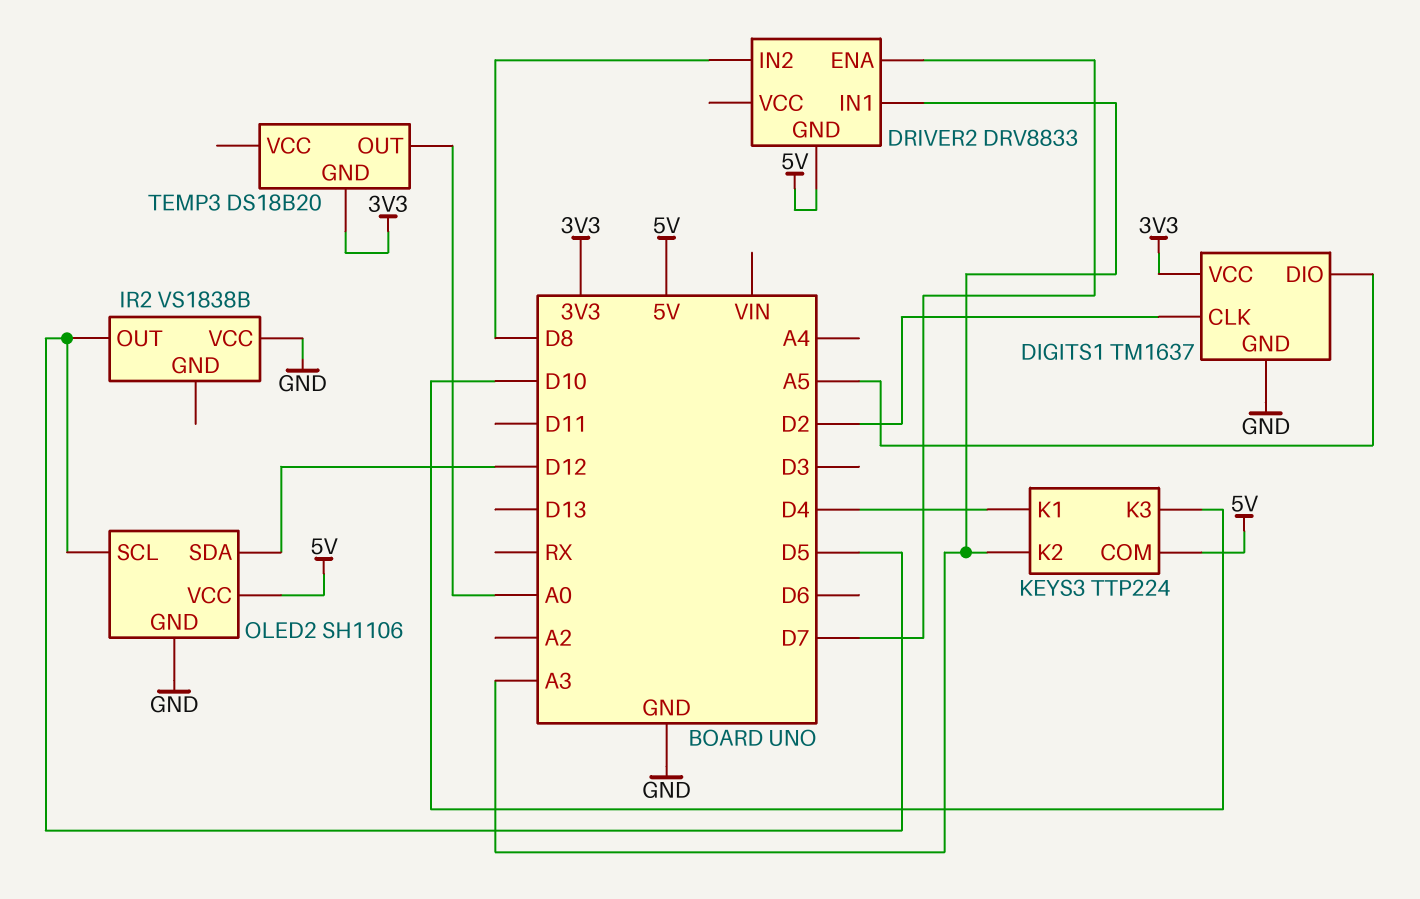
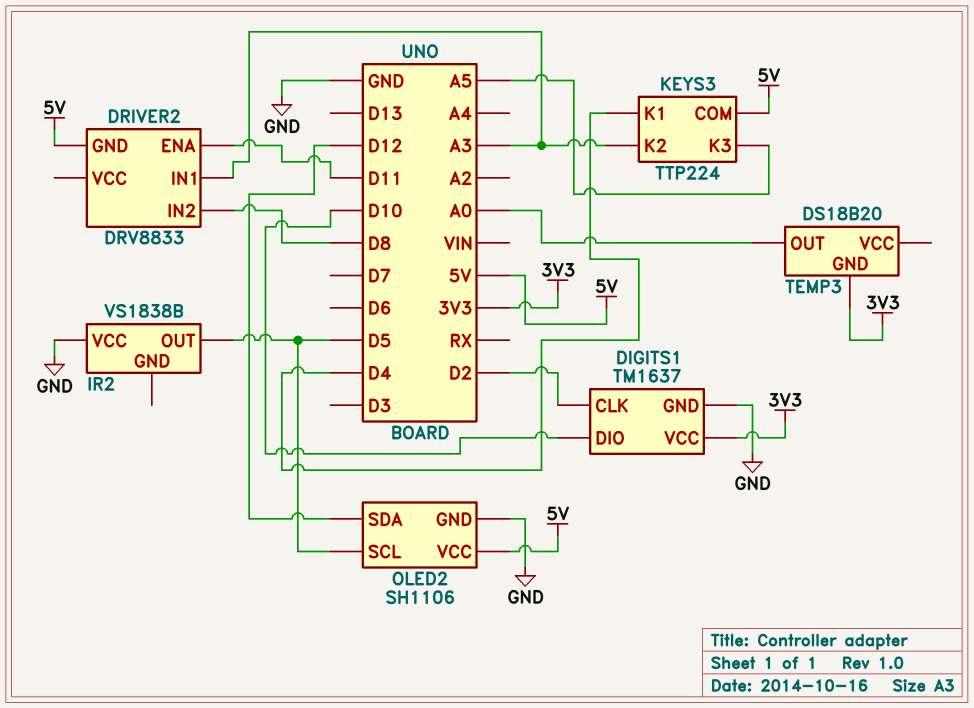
DIGITS1 pin DIO: A5 -> D10
DRIVER2 pin ENA: D7 -> D11
KEYS3 pin K3: D10 -> A5

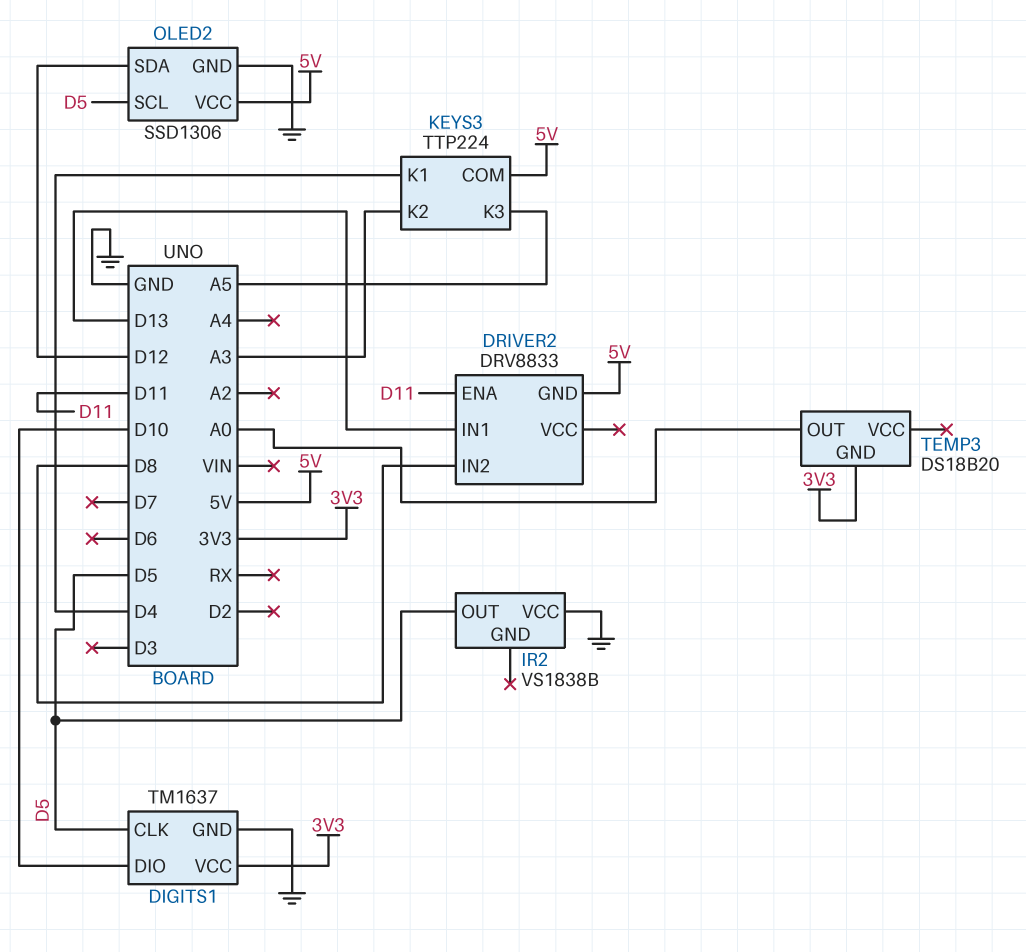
DIGITS1 pin CLK: D2 -> D5
DRIVER2 pin IN1: A3 -> D13
OLED2: SH1106 -> SSD1306

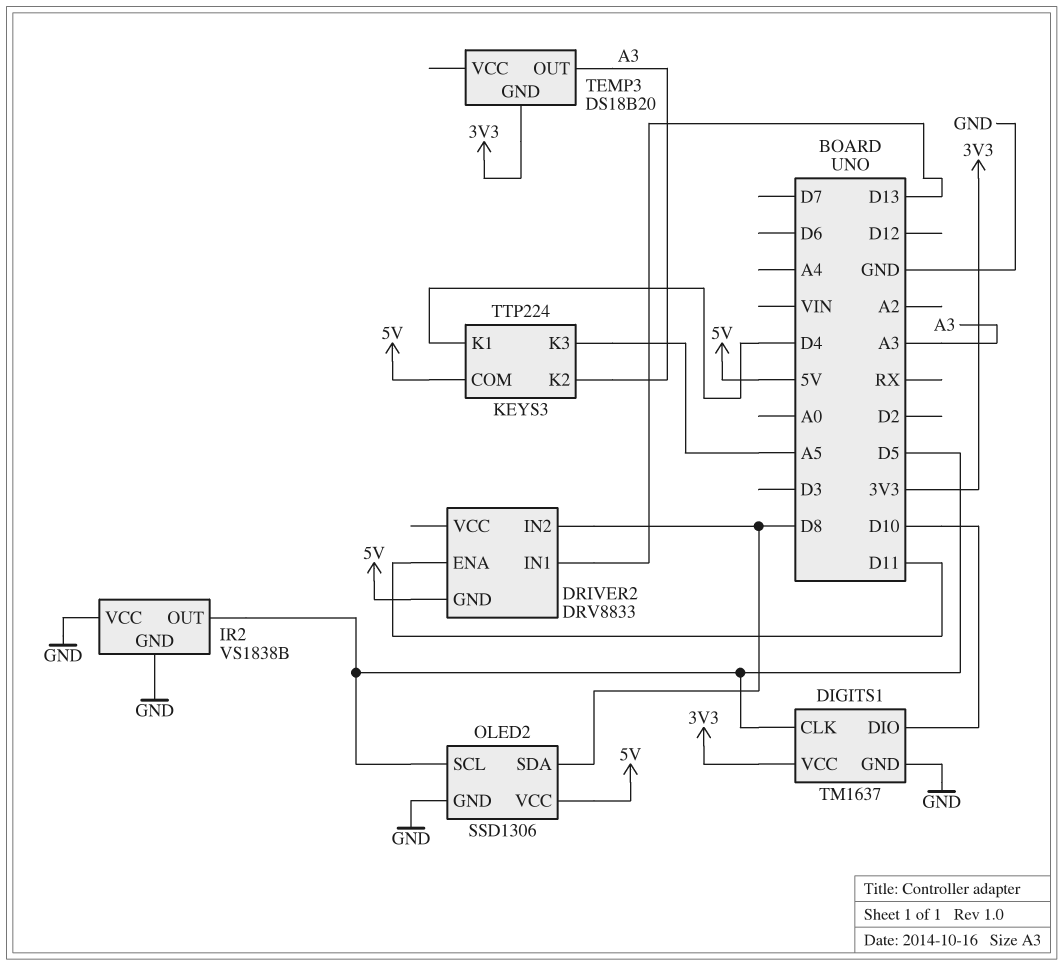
IR2 pin GND: none -> GND
OLED2 pin SDA: D12 -> D8
TEMP3 pin OUT: A0 -> A3

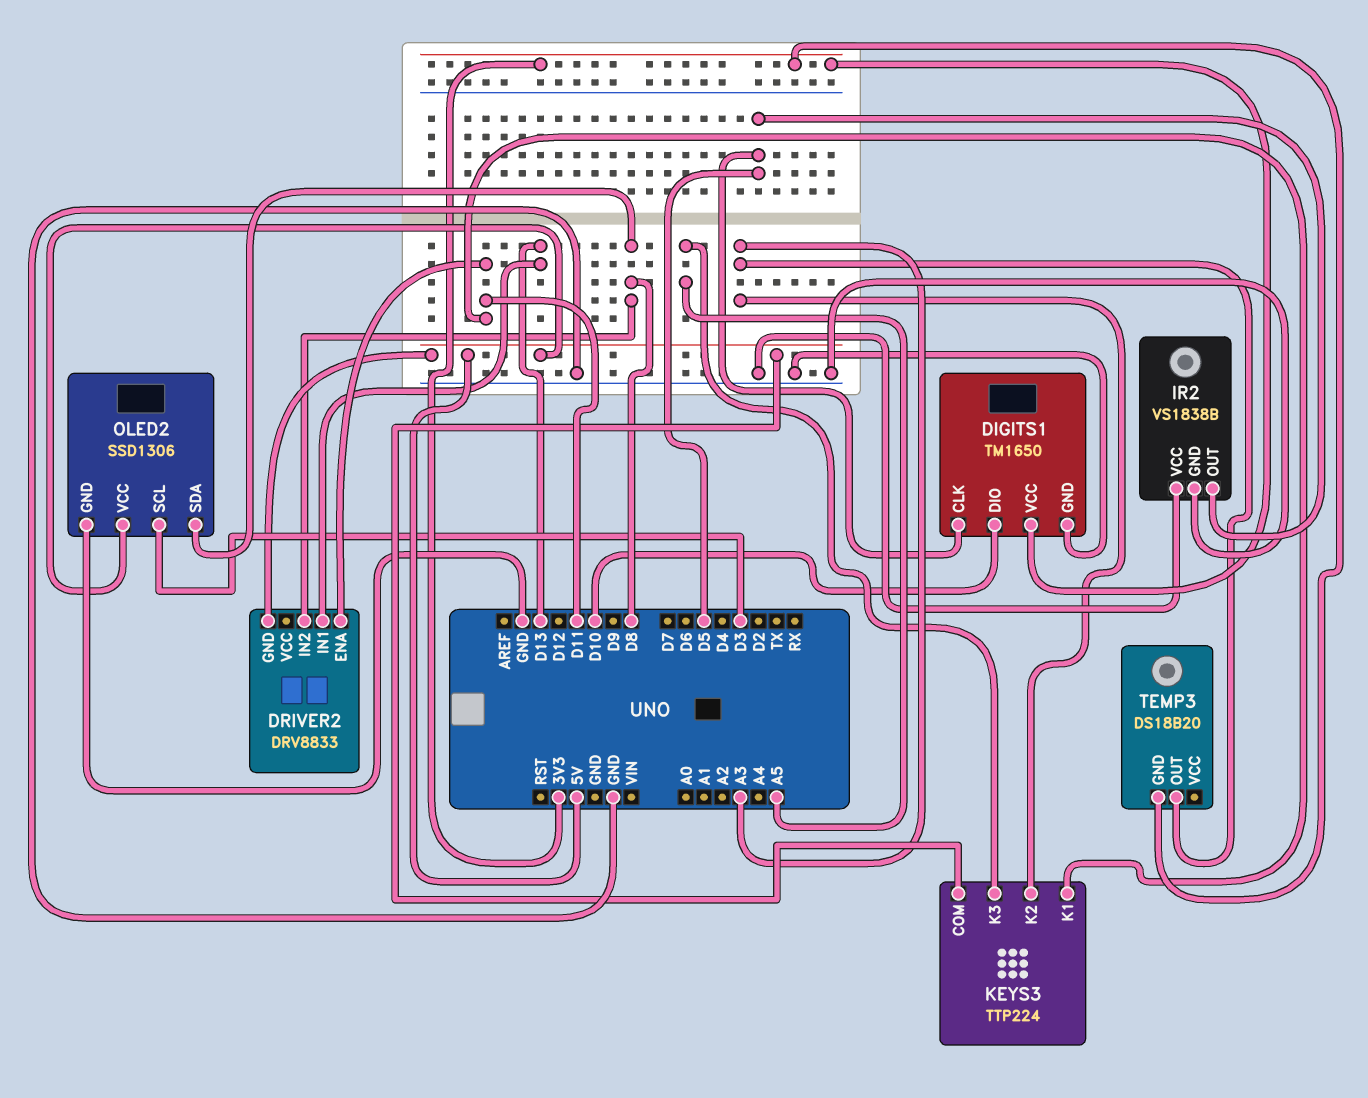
DIGITS1: TM1637 -> TM1650
KEYS3 pin K1: D4 -> D11
OLED2 pin SCL: D5 -> D3

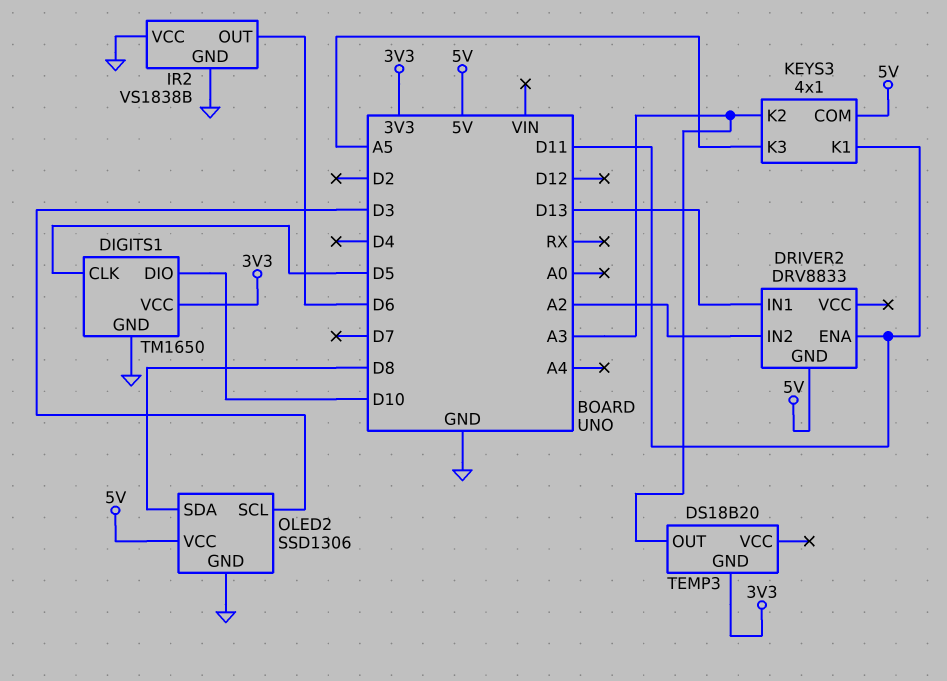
DRIVER2 pin IN2: D8 -> A2
IR2 pin OUT: D5 -> D6
KEYS3: TTP224 -> 4x1

